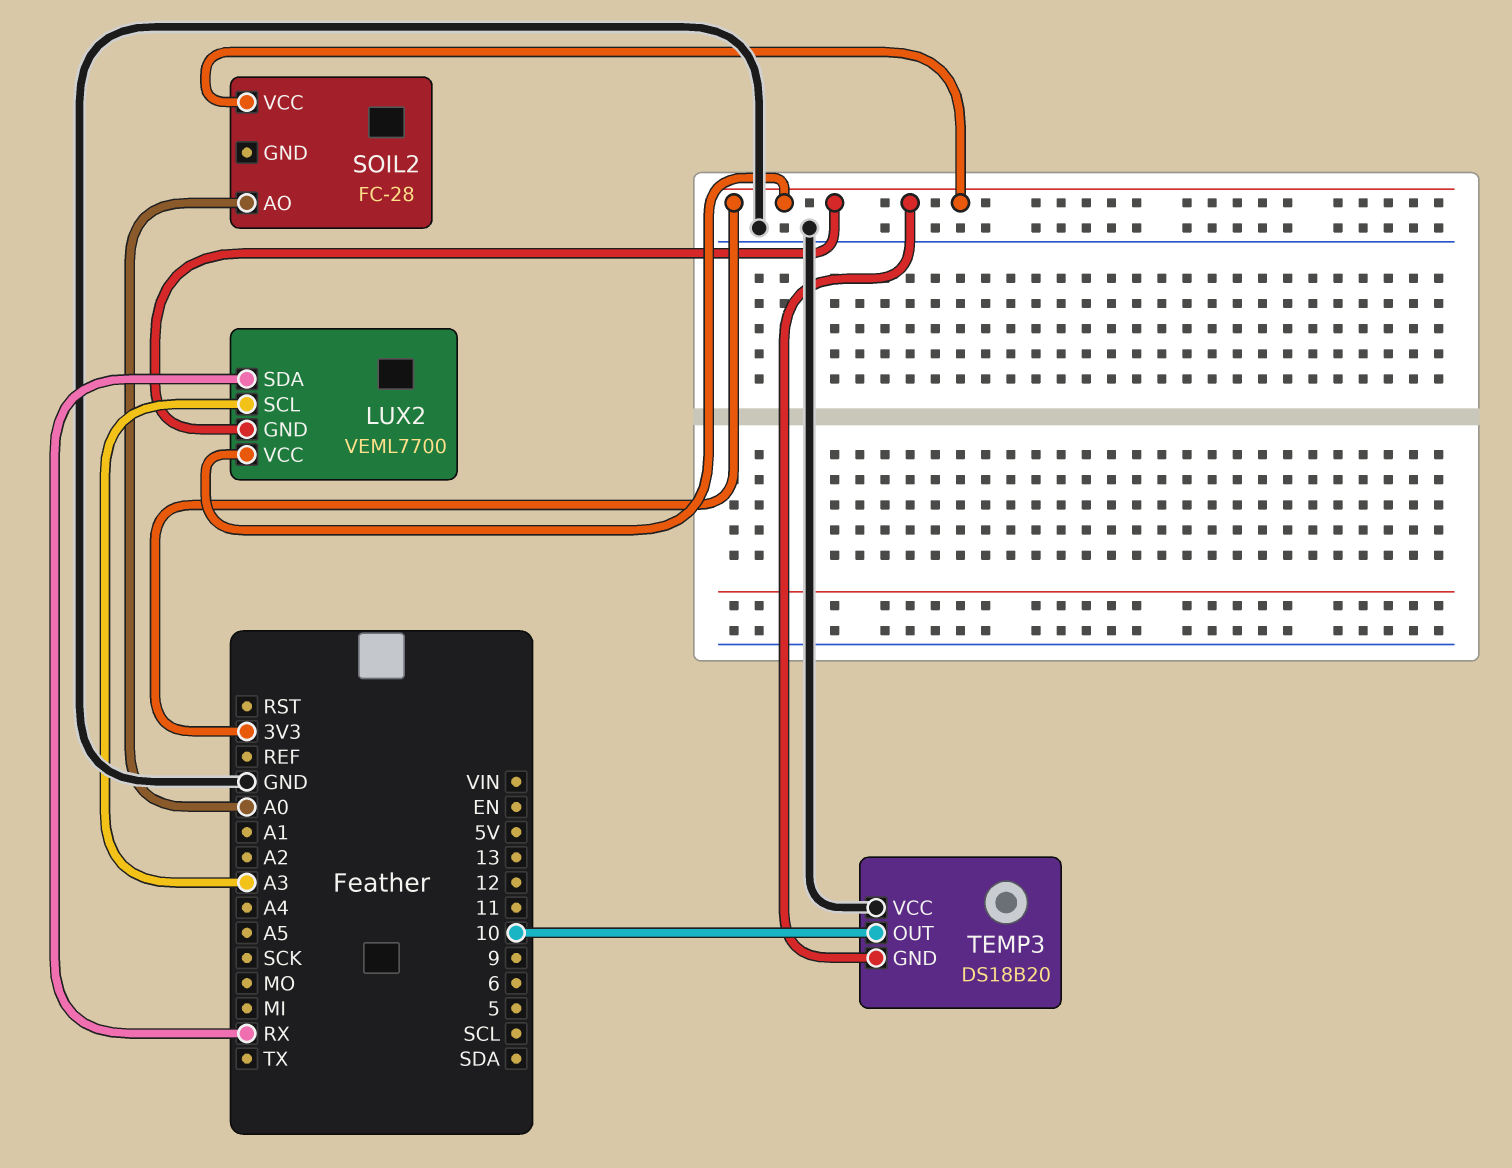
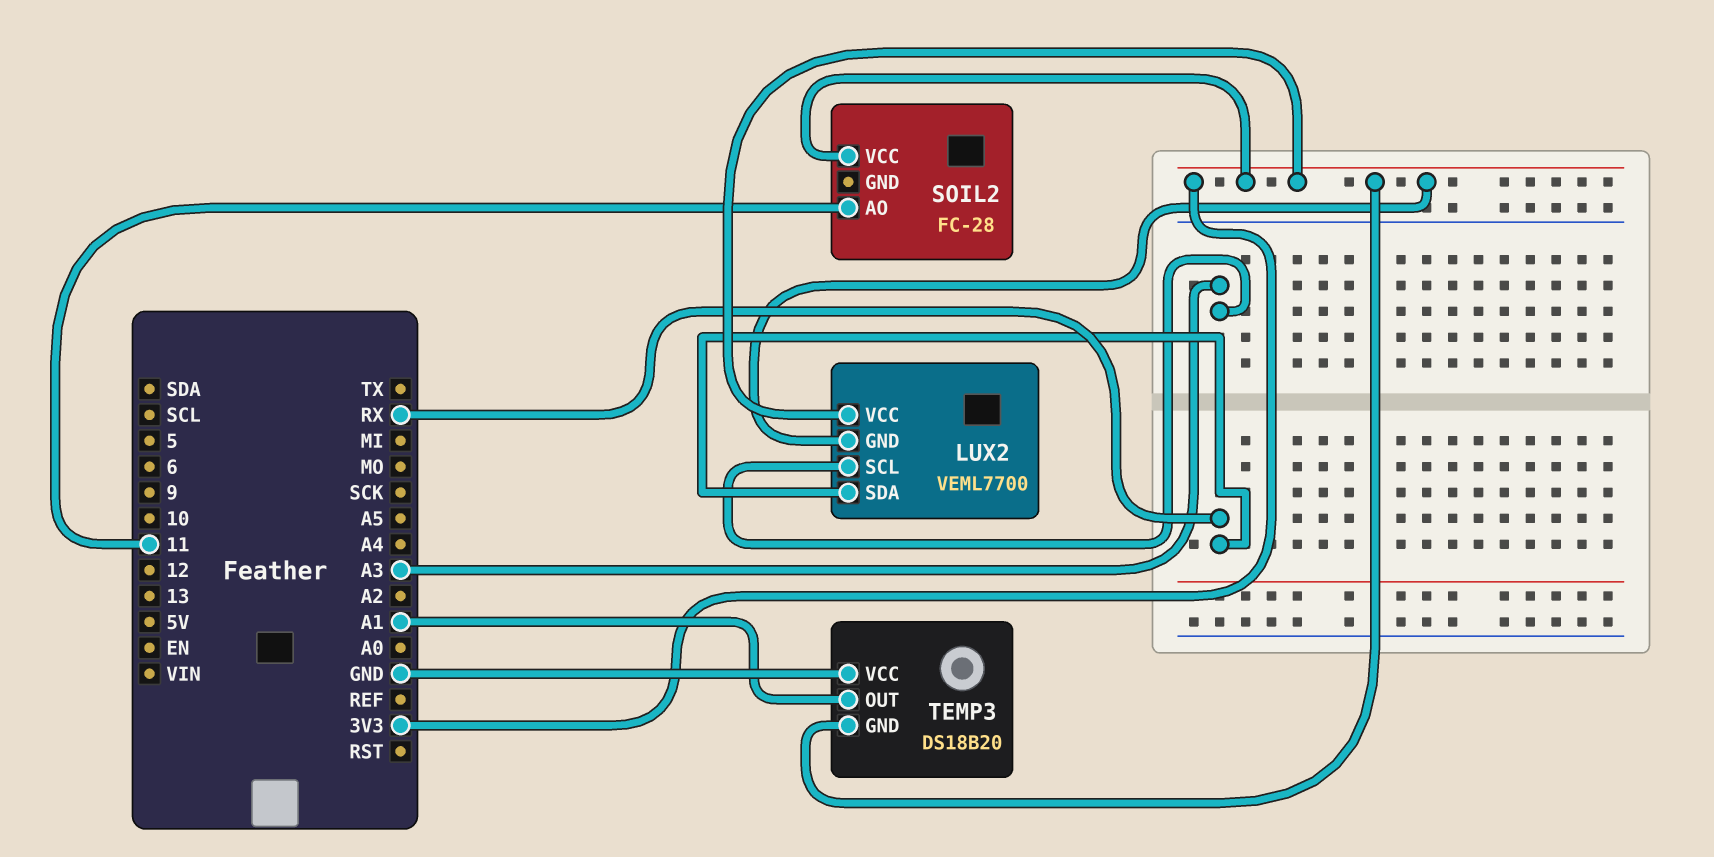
SOIL2 pin AO: A0 -> 11
TEMP3 pin OUT: 10 -> A1

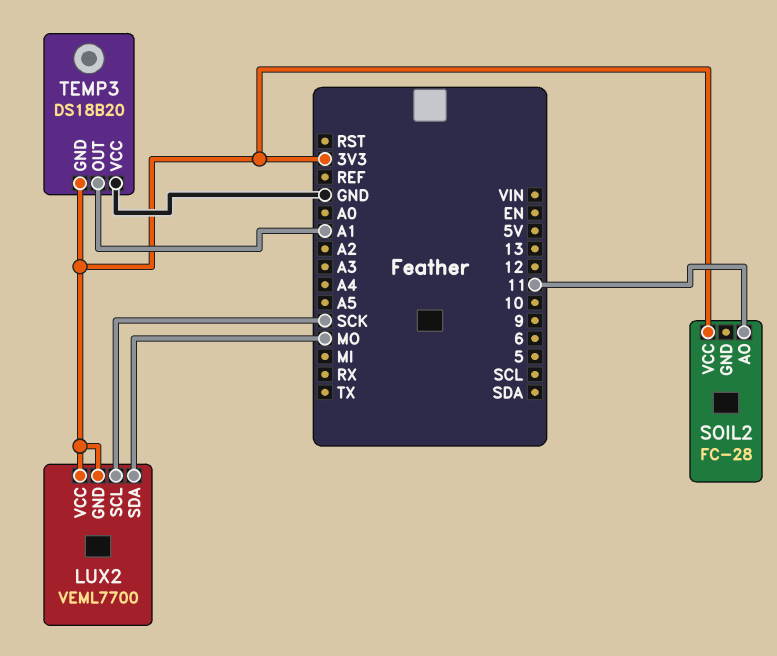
LUX2 pin SCL: A3 -> SCK
LUX2 pin SDA: RX -> MO

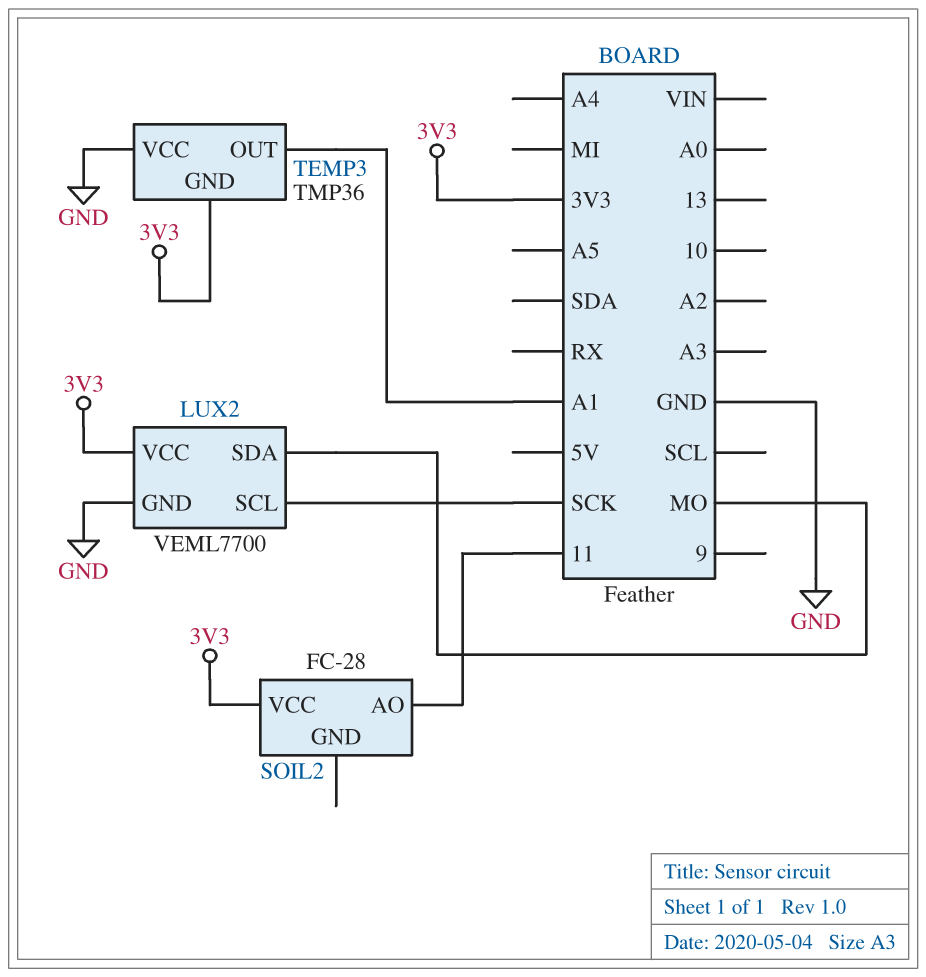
LUX2 pin GND: 3V3 -> GND
TEMP3: DS18B20 -> TMP36

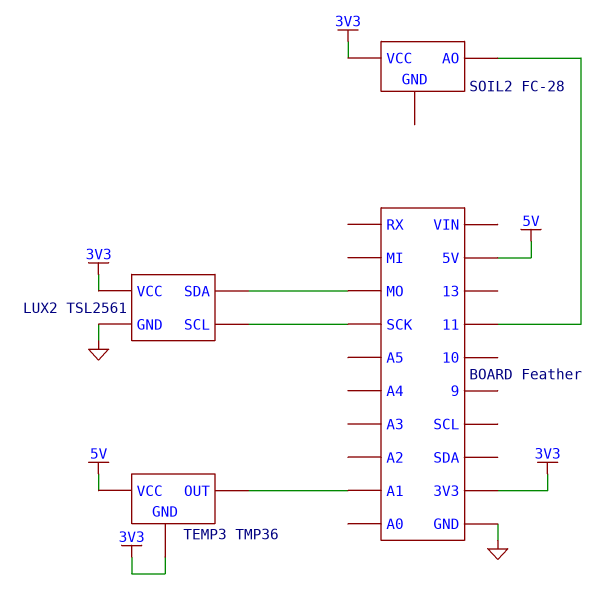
LUX2: VEML7700 -> TSL2561
TEMP3 pin VCC: GND -> 5V

